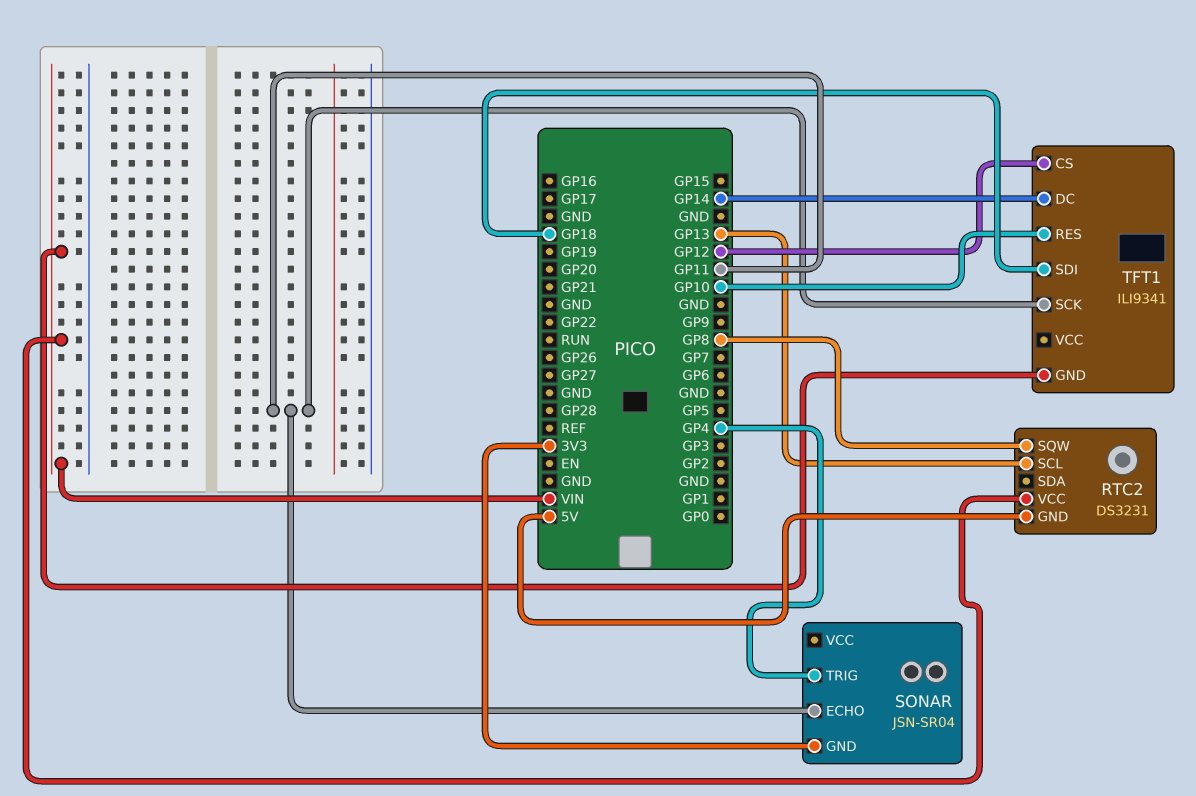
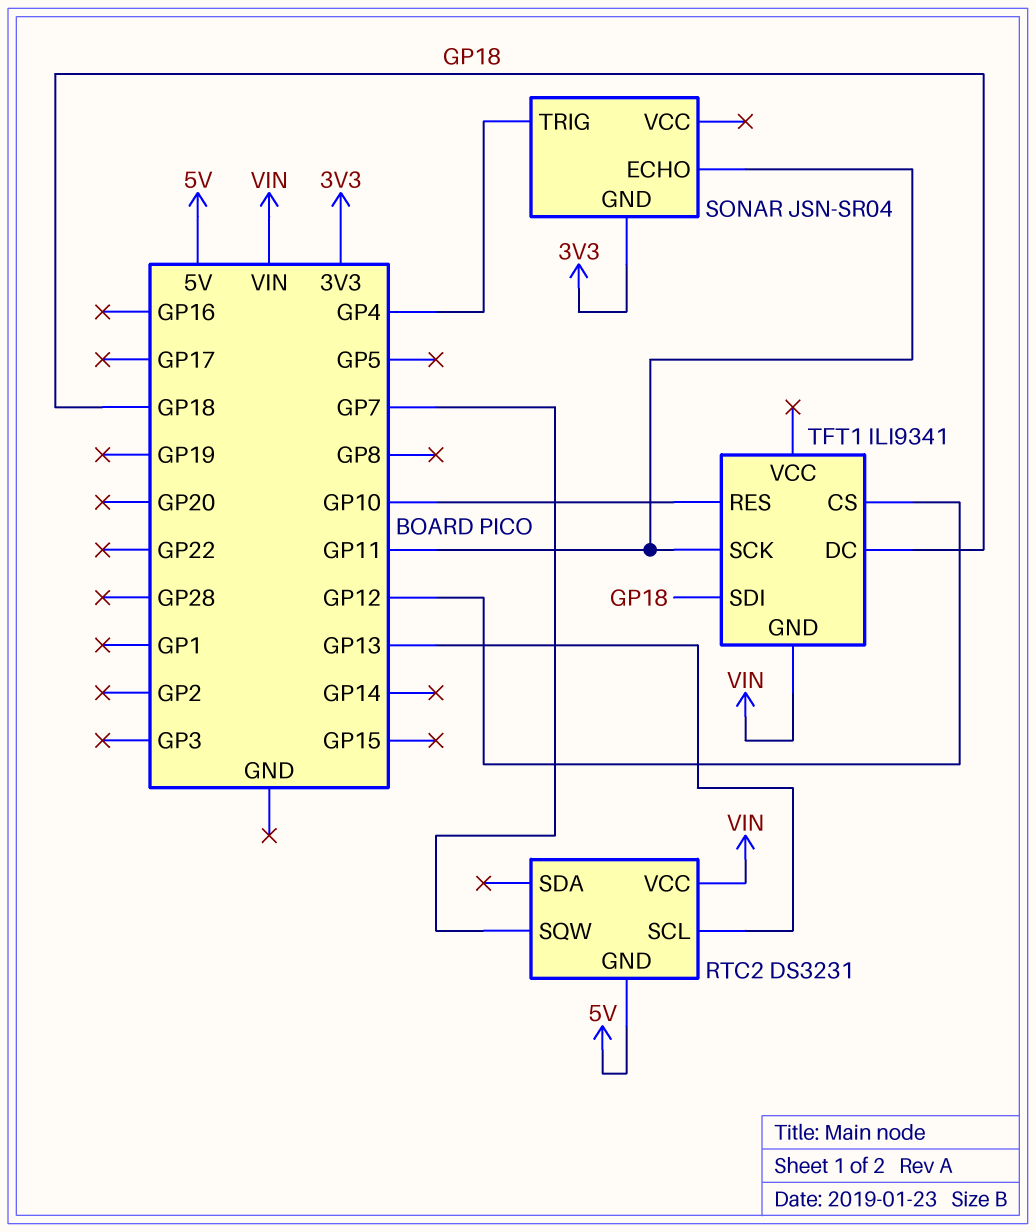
RTC2 pin SQW: GP8 -> GP7
TFT1 pin DC: GP14 -> GP18

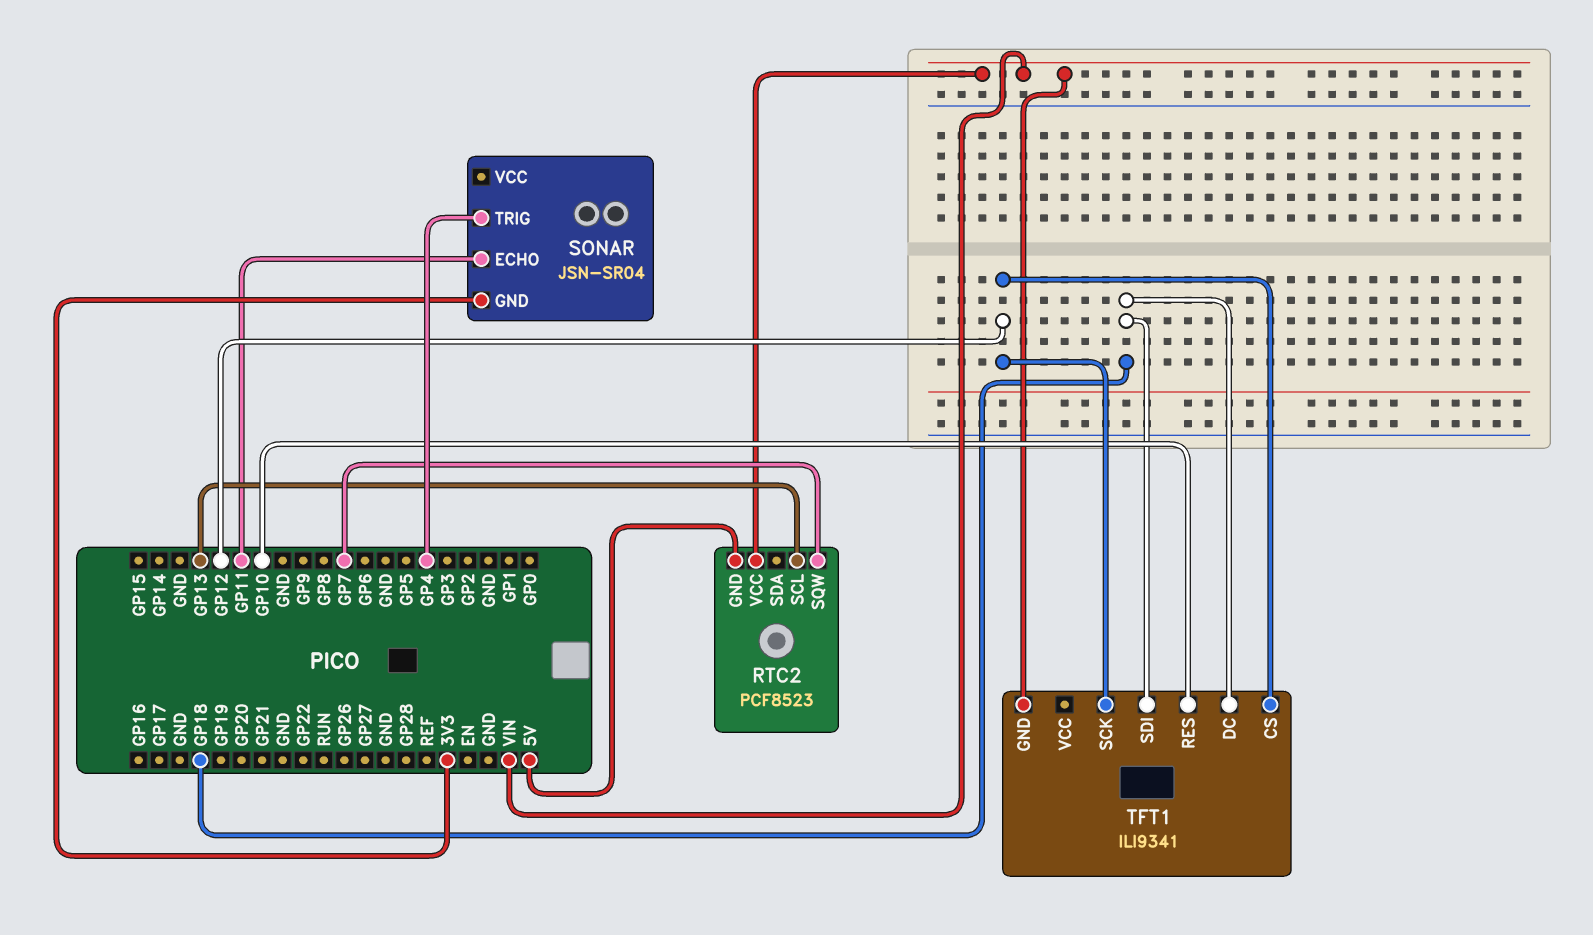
RTC2: DS3231 -> PCF8523
TFT1 pin SCK: GP11 -> GP12

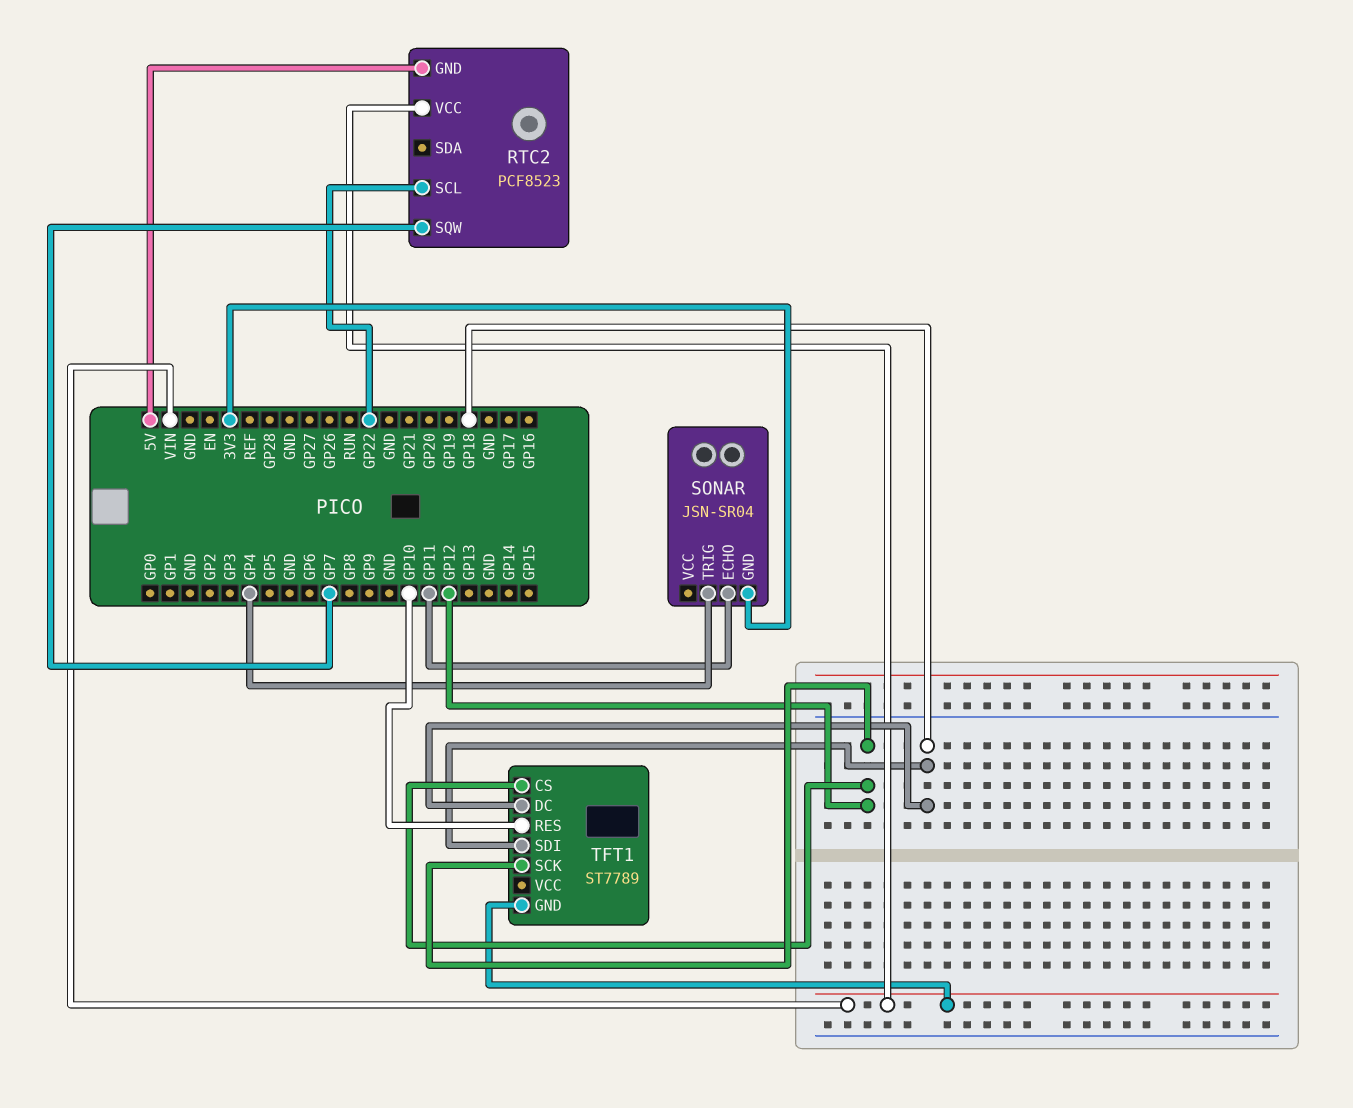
RTC2 pin SCL: GP13 -> GP22
TFT1: ILI9341 -> ST7789

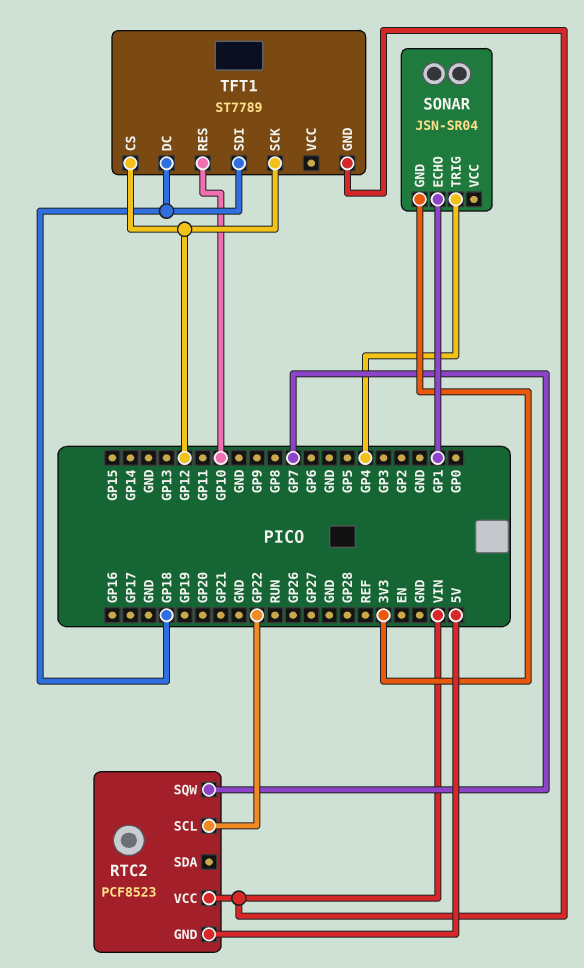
SONAR pin ECHO: GP11 -> GP1

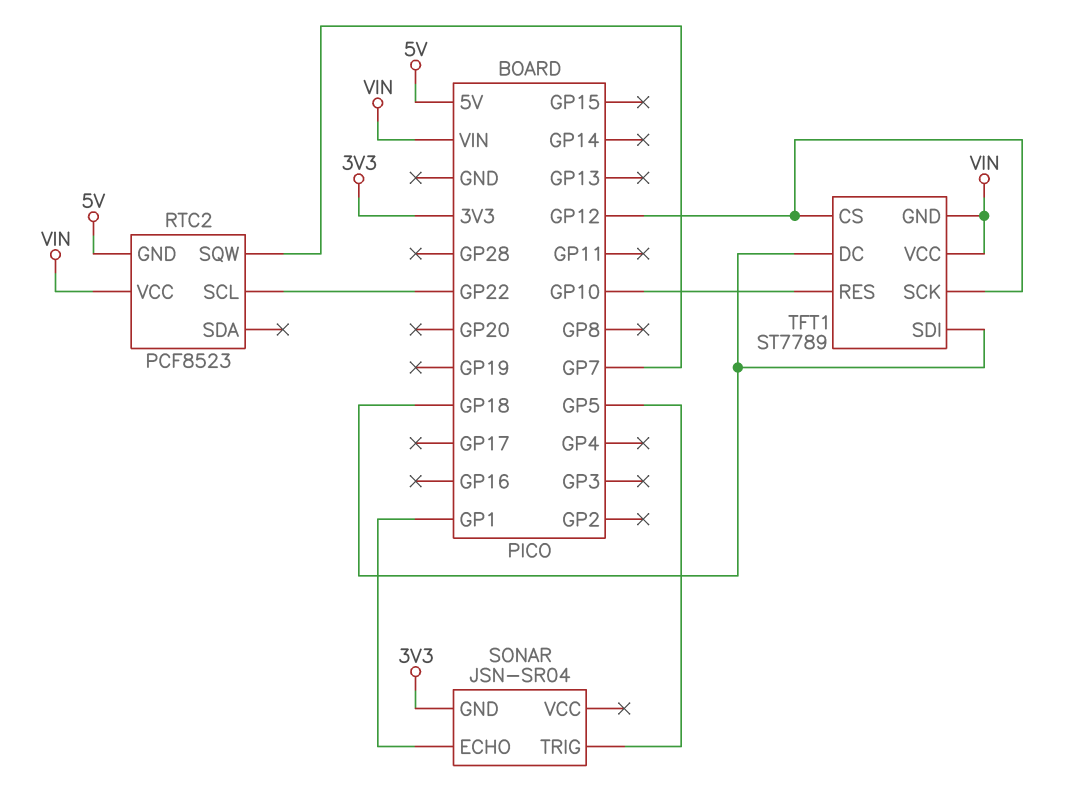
SONAR pin TRIG: GP4 -> GP5
TFT1 pin VCC: none -> VIN

